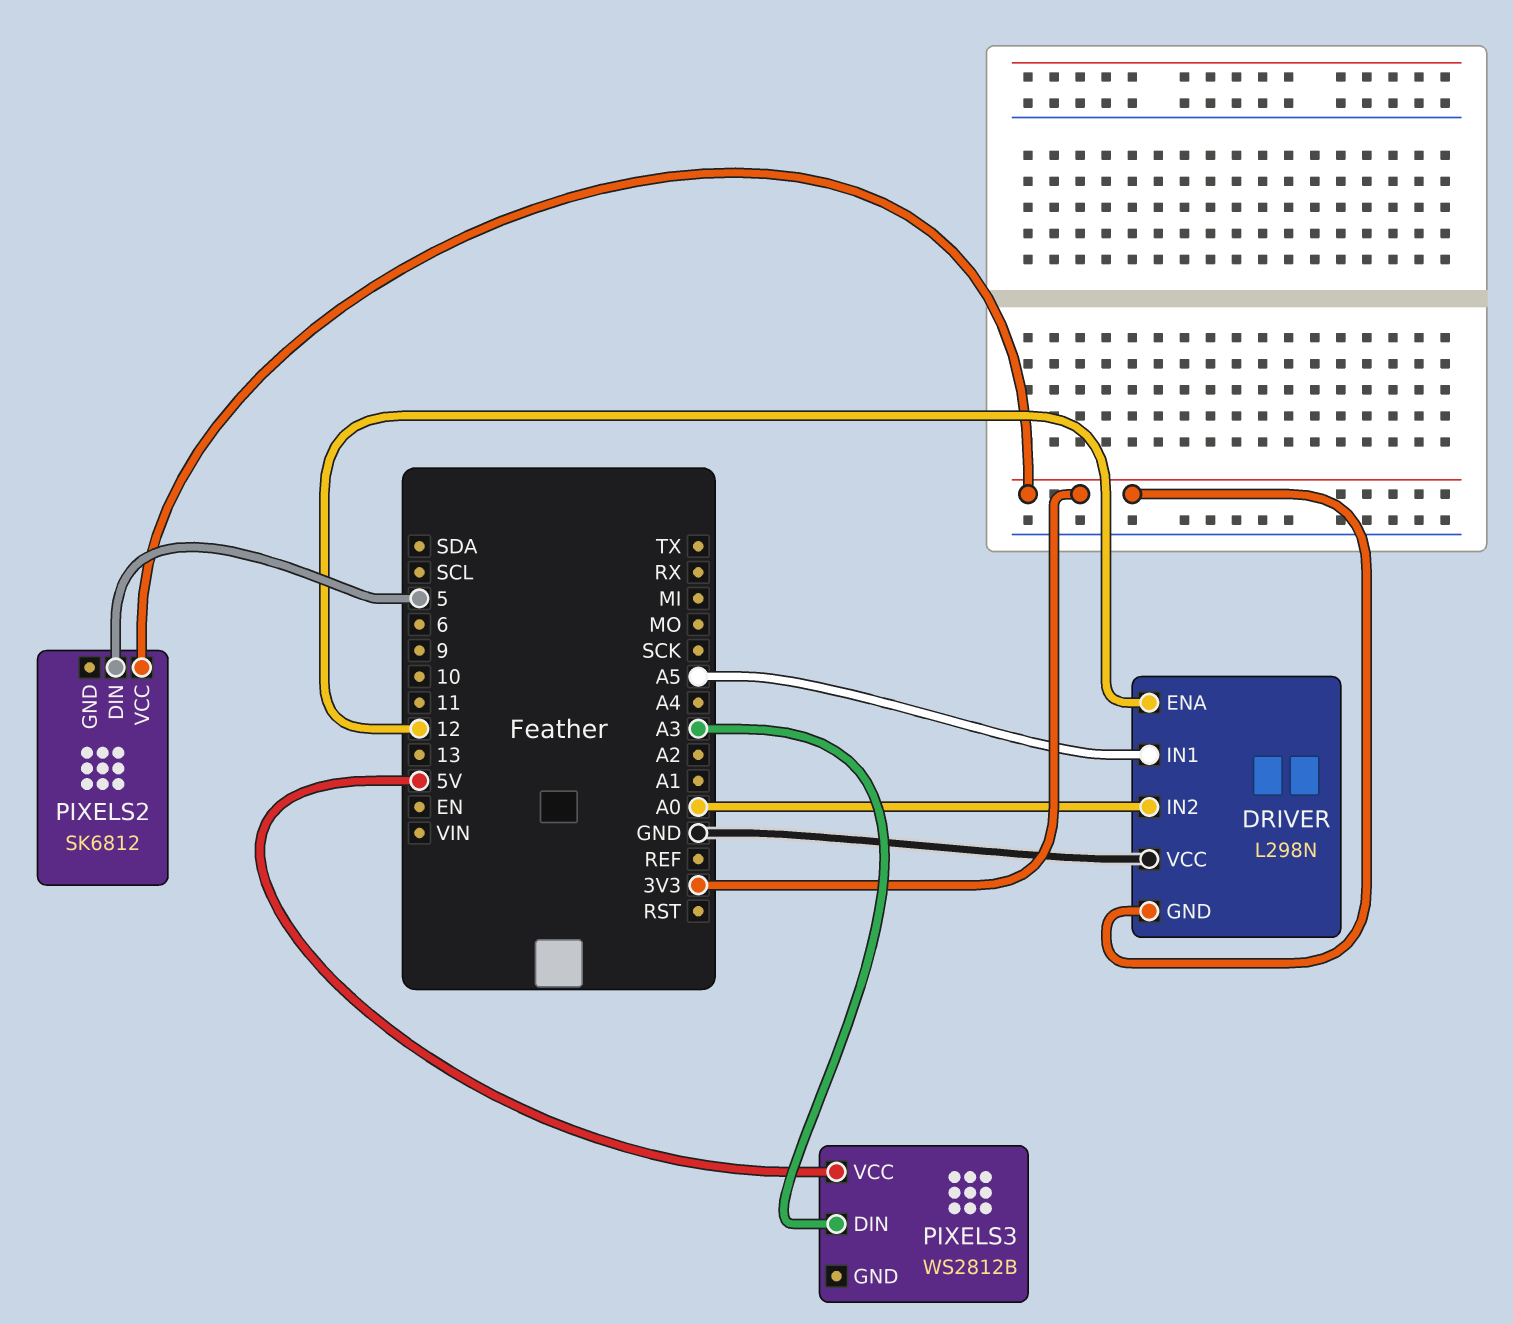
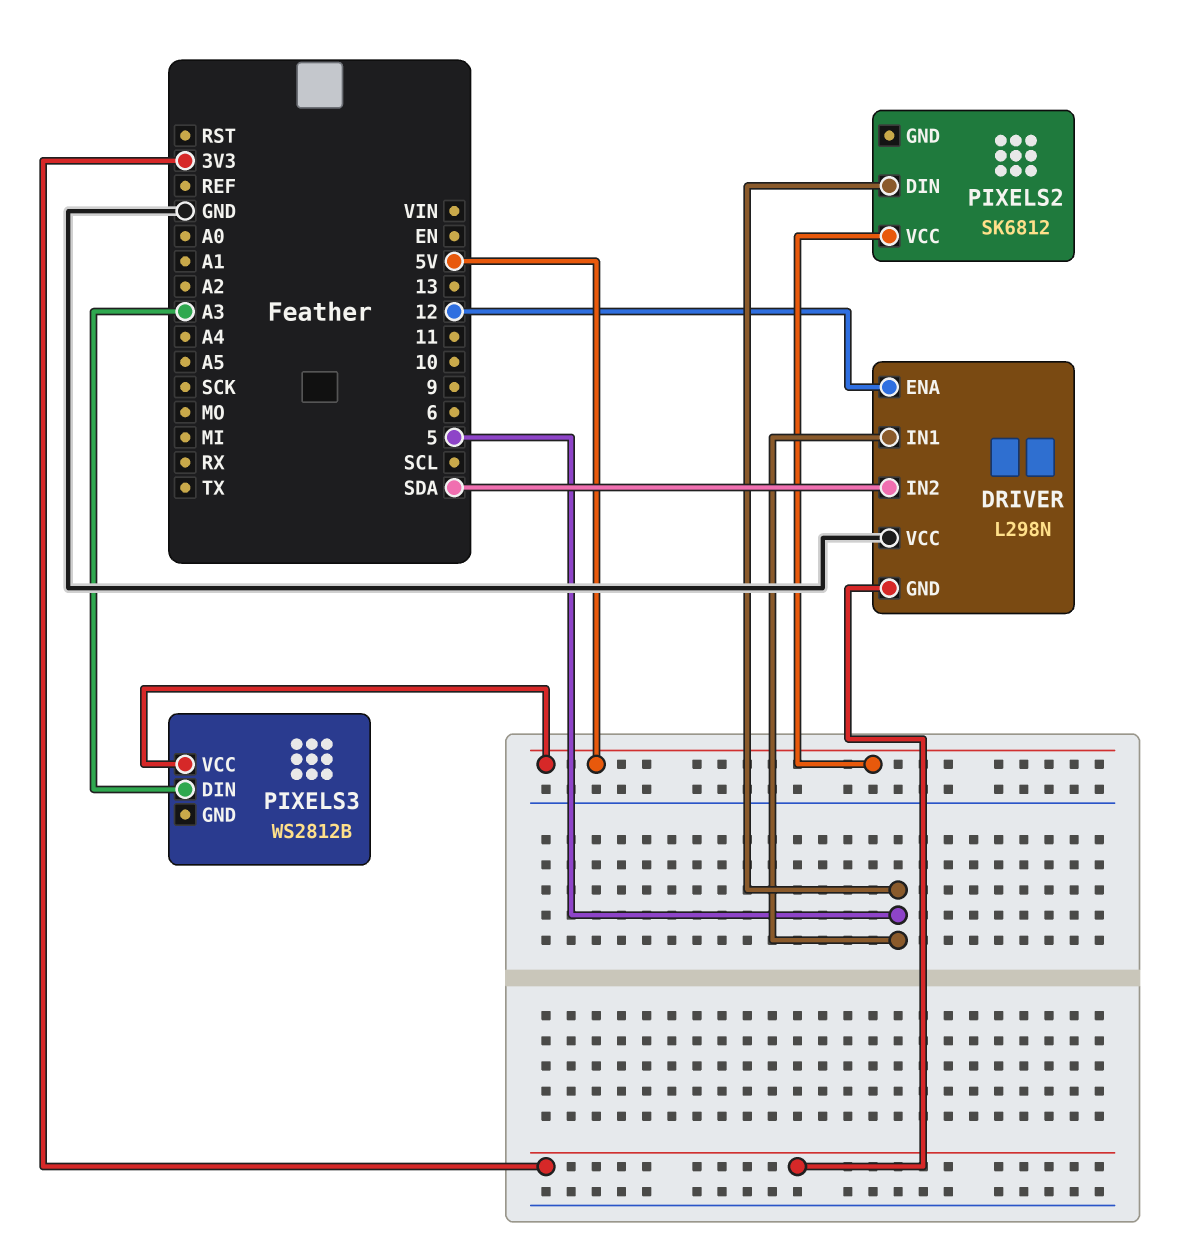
DRIVER pin IN1: A5 -> 5
DRIVER pin IN2: A0 -> SDA
PIXELS2 pin VCC: 3V3 -> 5V

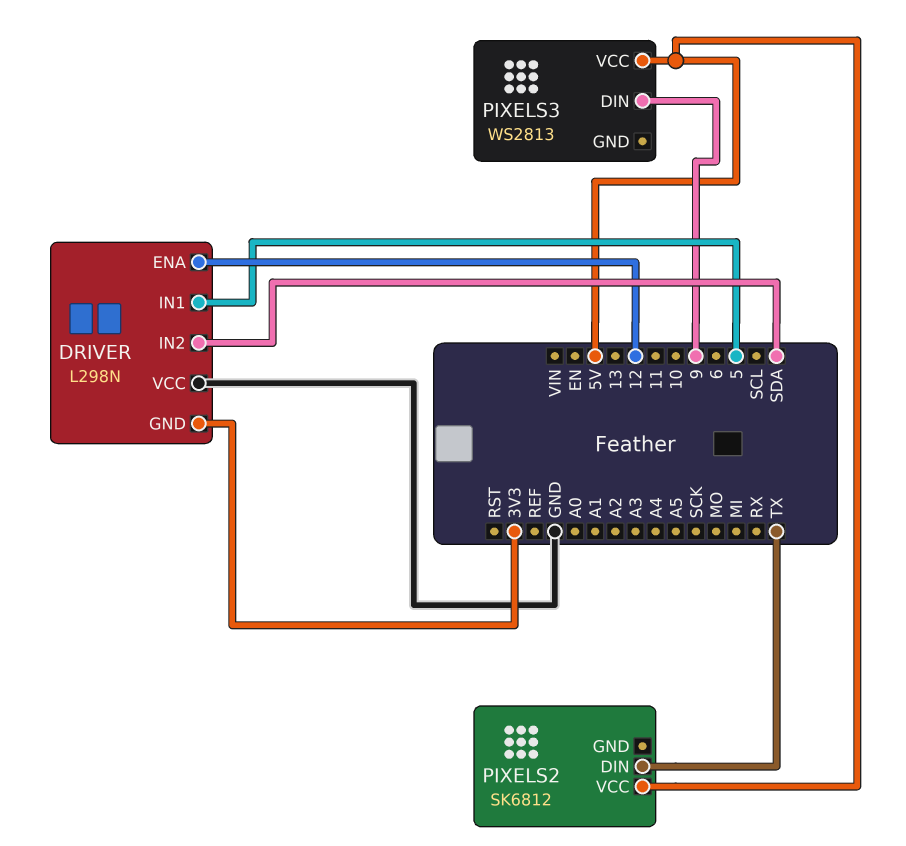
PIXELS2 pin DIN: 5 -> TX
PIXELS3: WS2812B -> WS2813
PIXELS3 pin DIN: A3 -> 9

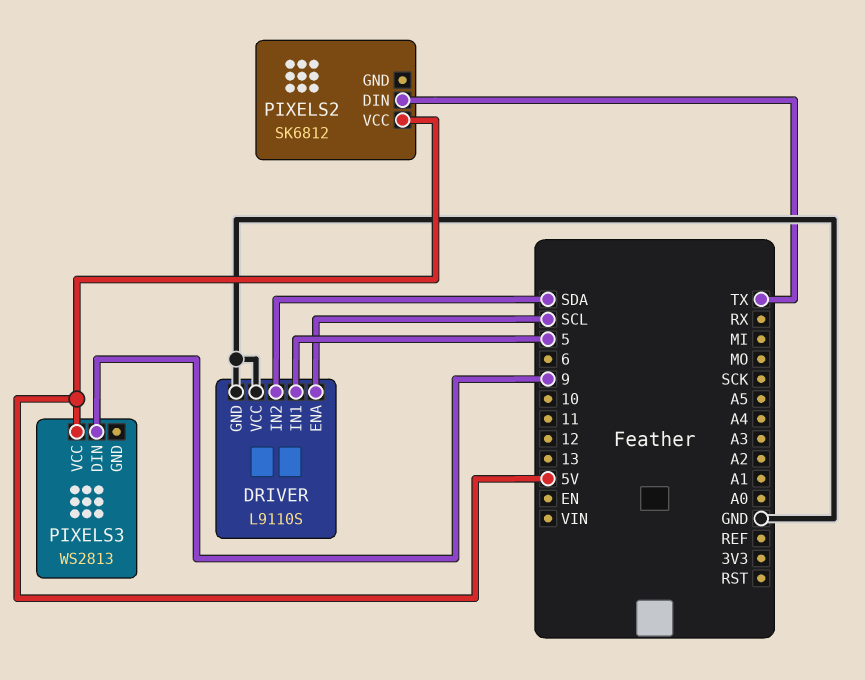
DRIVER: L298N -> L9110S
DRIVER pin ENA: 12 -> SCL
DRIVER pin GND: 3V3 -> GND

